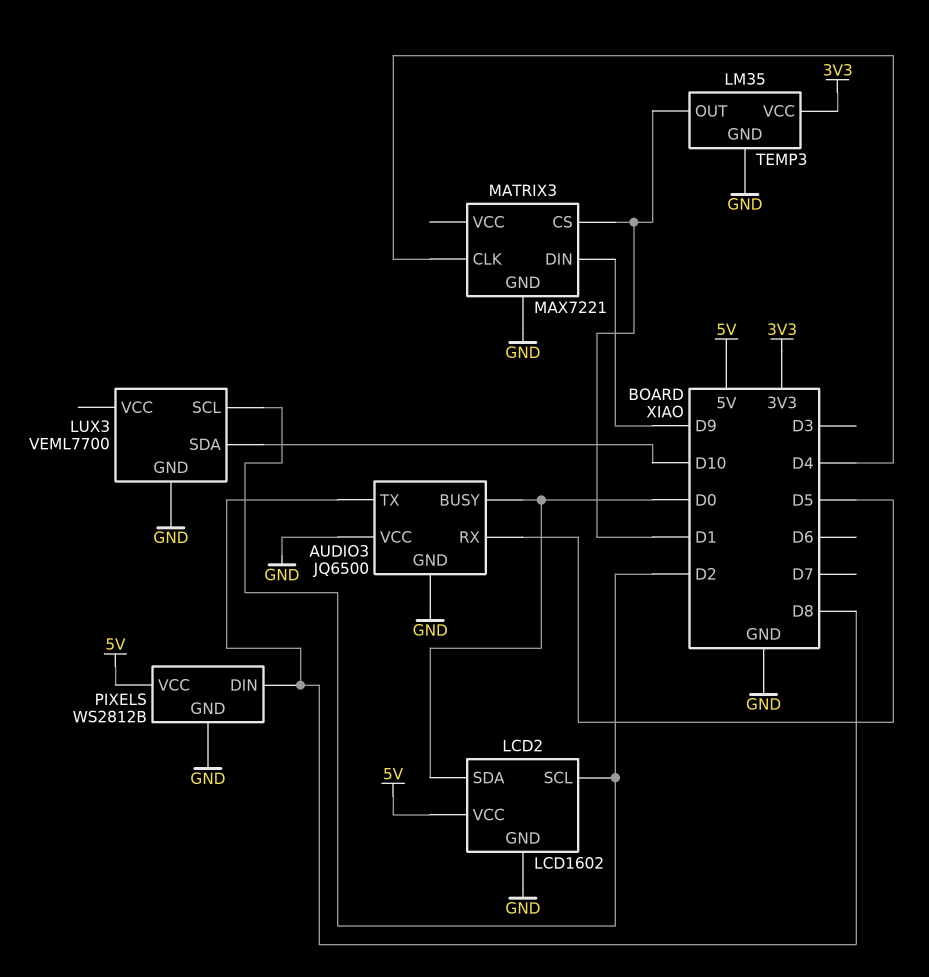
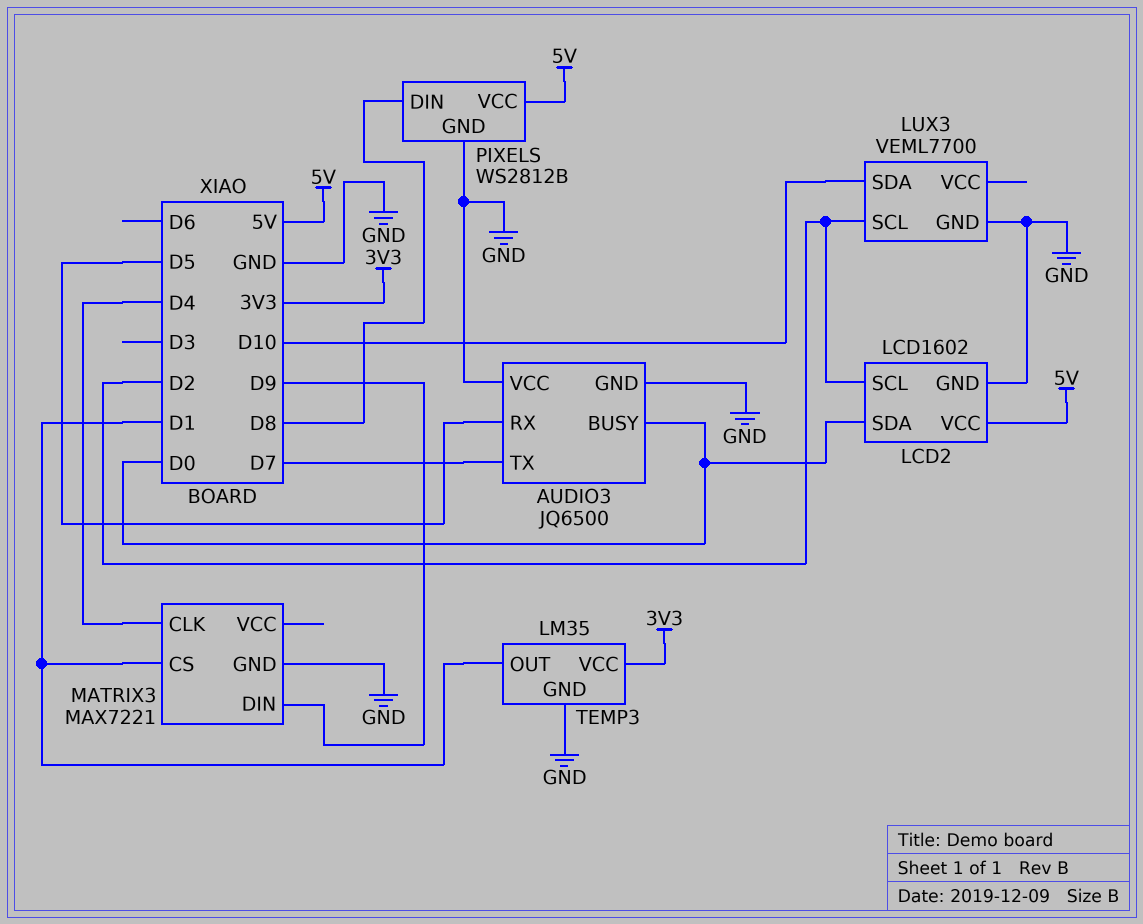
AUDIO3 pin TX: D8 -> D7

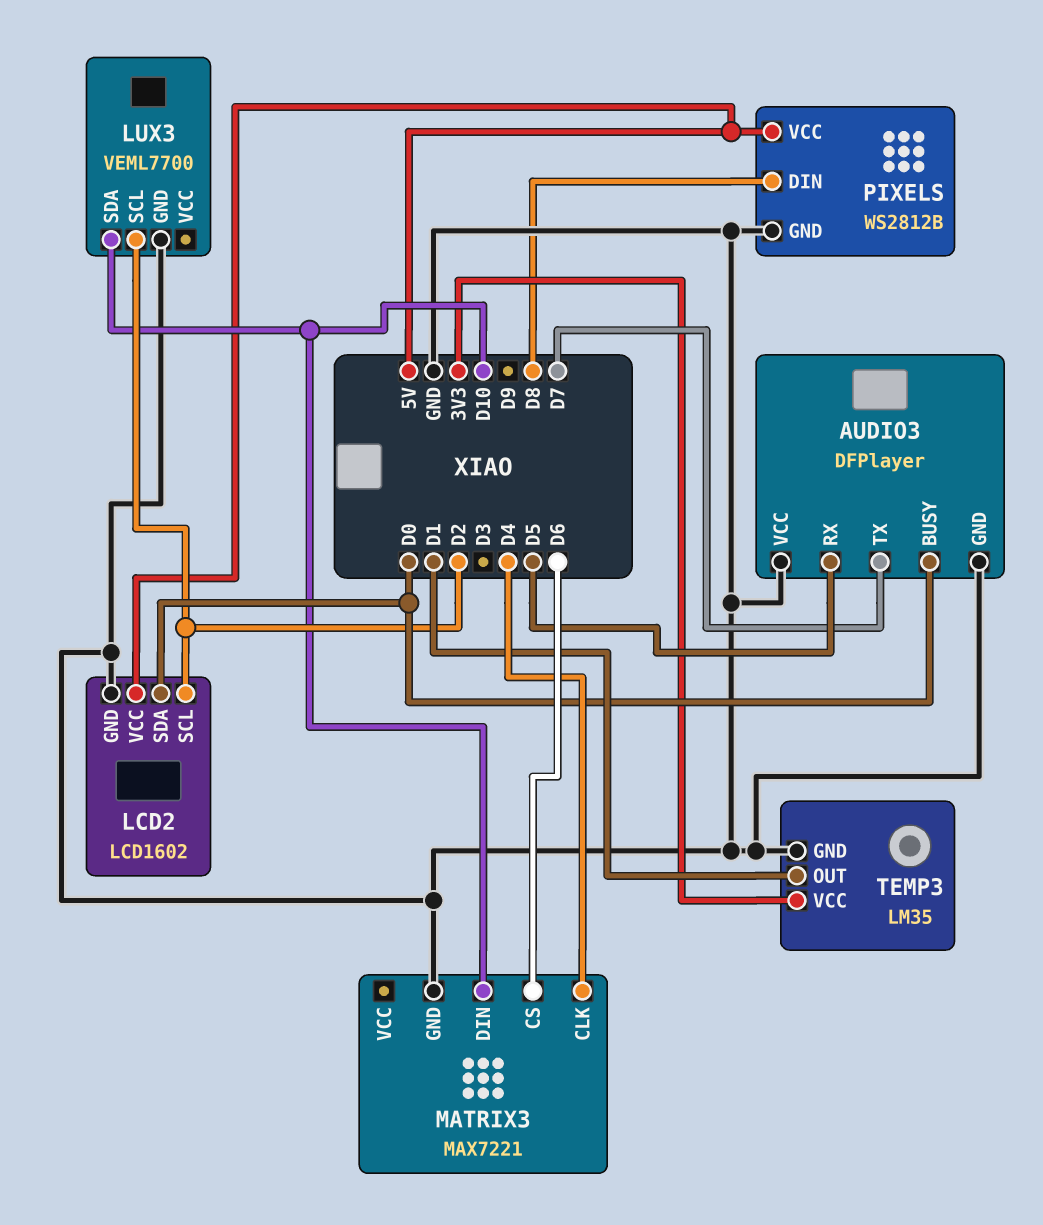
AUDIO3: JQ6500 -> DFPlayer
MATRIX3 pin CS: D1 -> D6
MATRIX3 pin DIN: D9 -> D10

